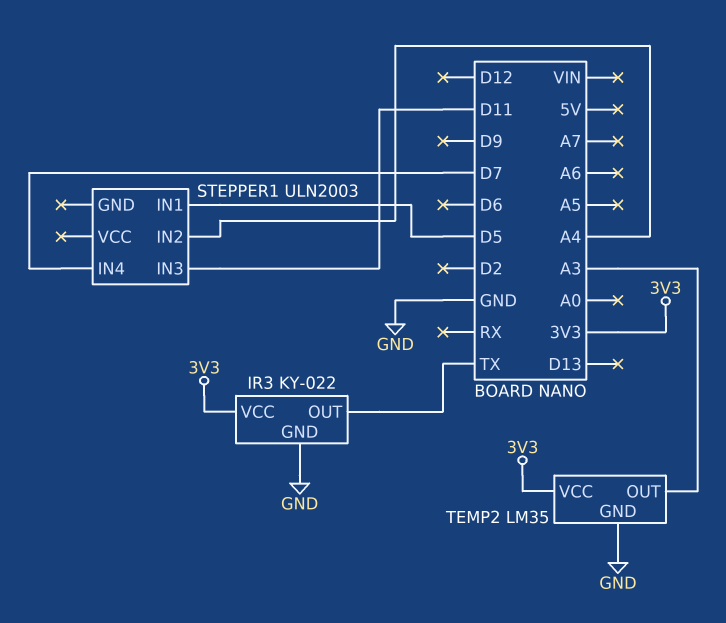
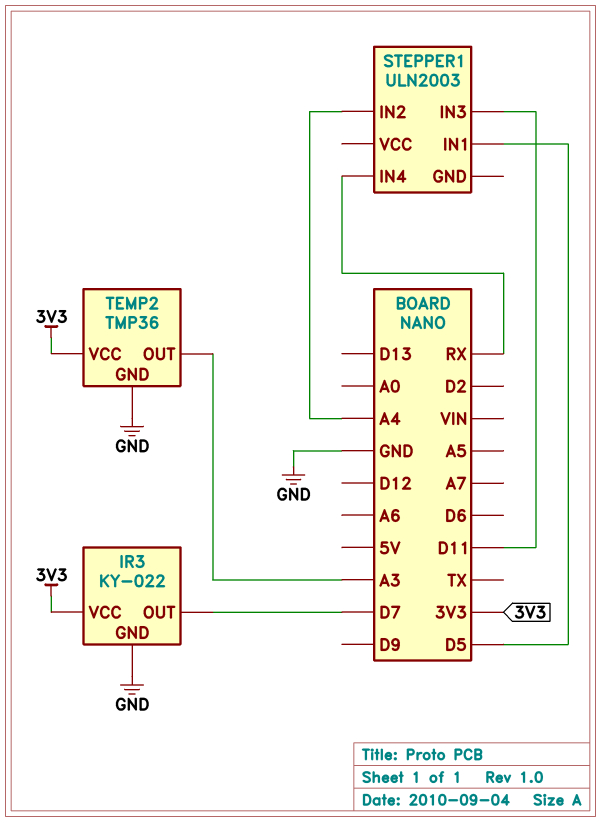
IR3 pin OUT: TX -> D7
STEPPER1 pin IN4: D7 -> RX
TEMP2: LM35 -> TMP36

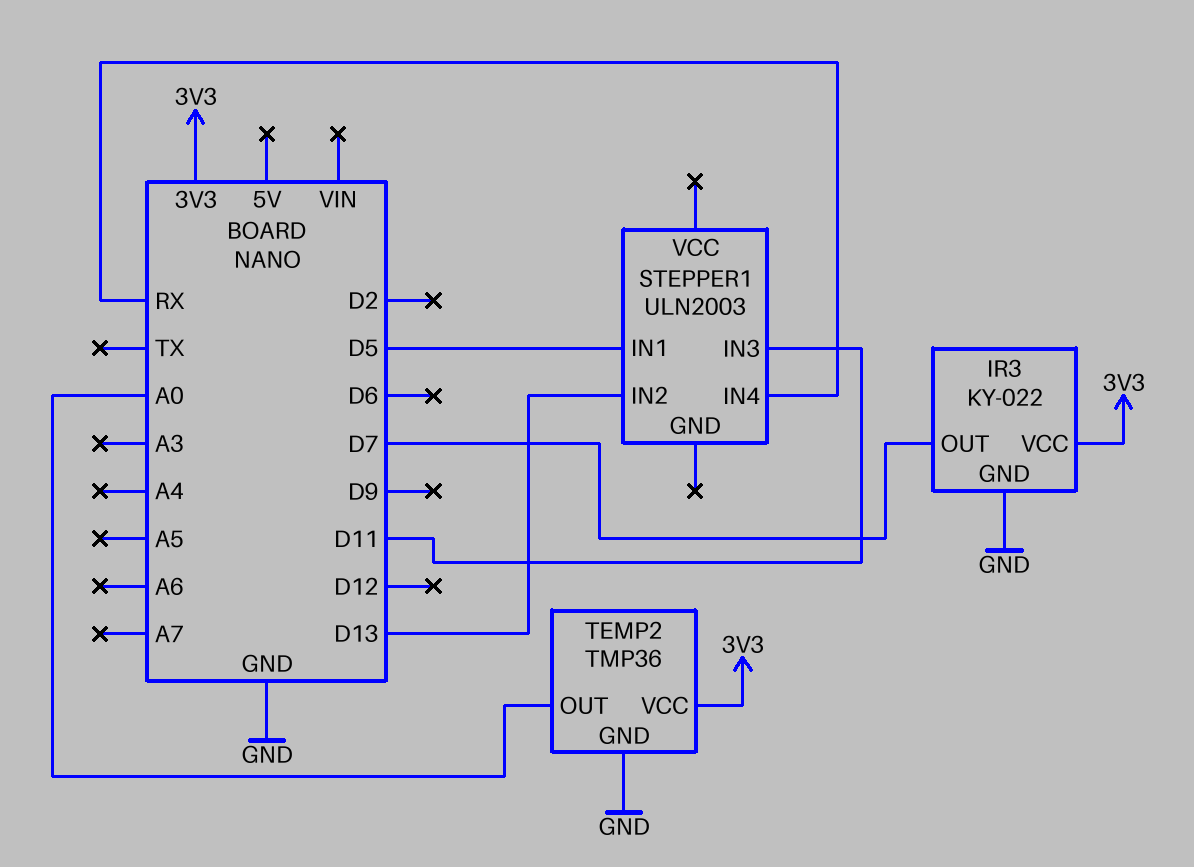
STEPPER1 pin IN2: A4 -> D13
TEMP2 pin OUT: A3 -> A0

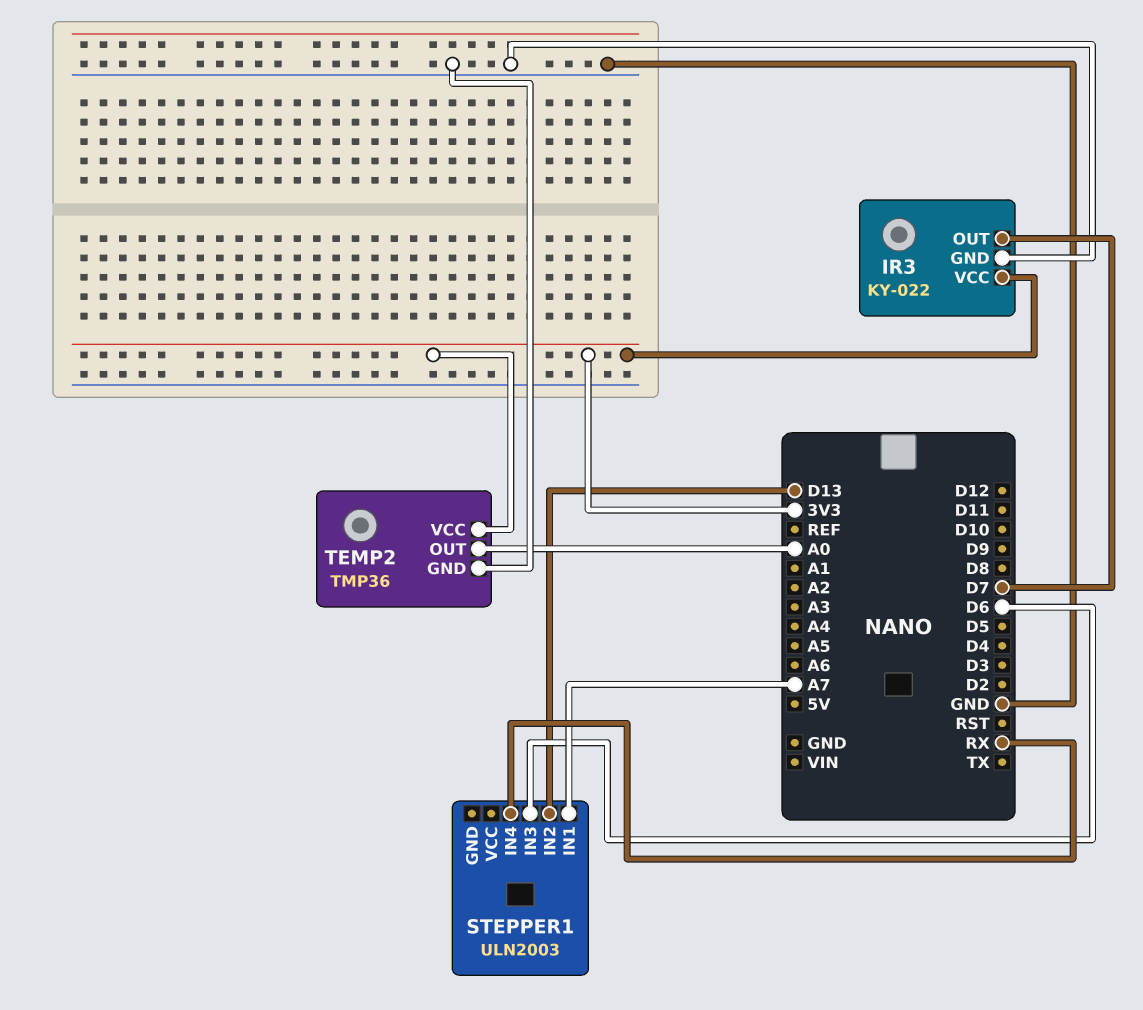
STEPPER1 pin IN1: D5 -> A7
STEPPER1 pin IN3: D11 -> D6

